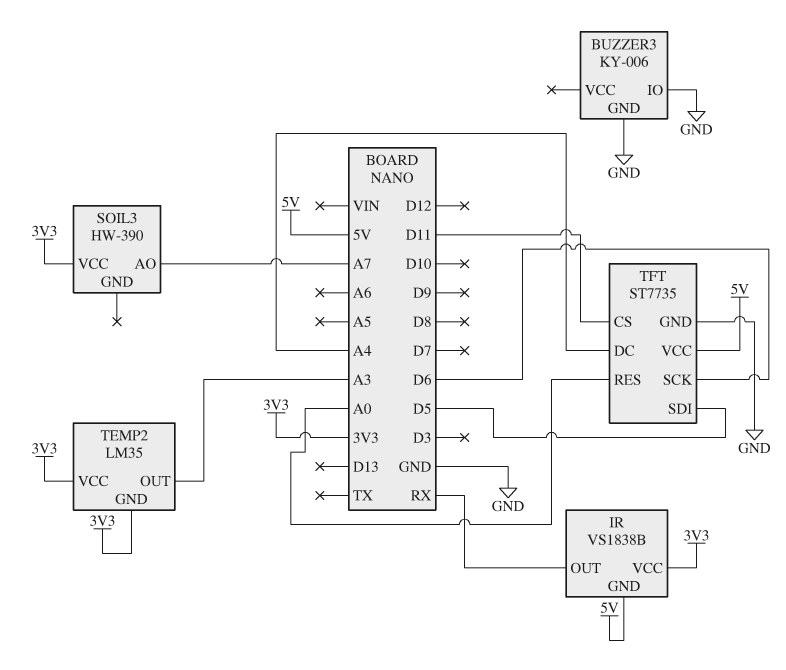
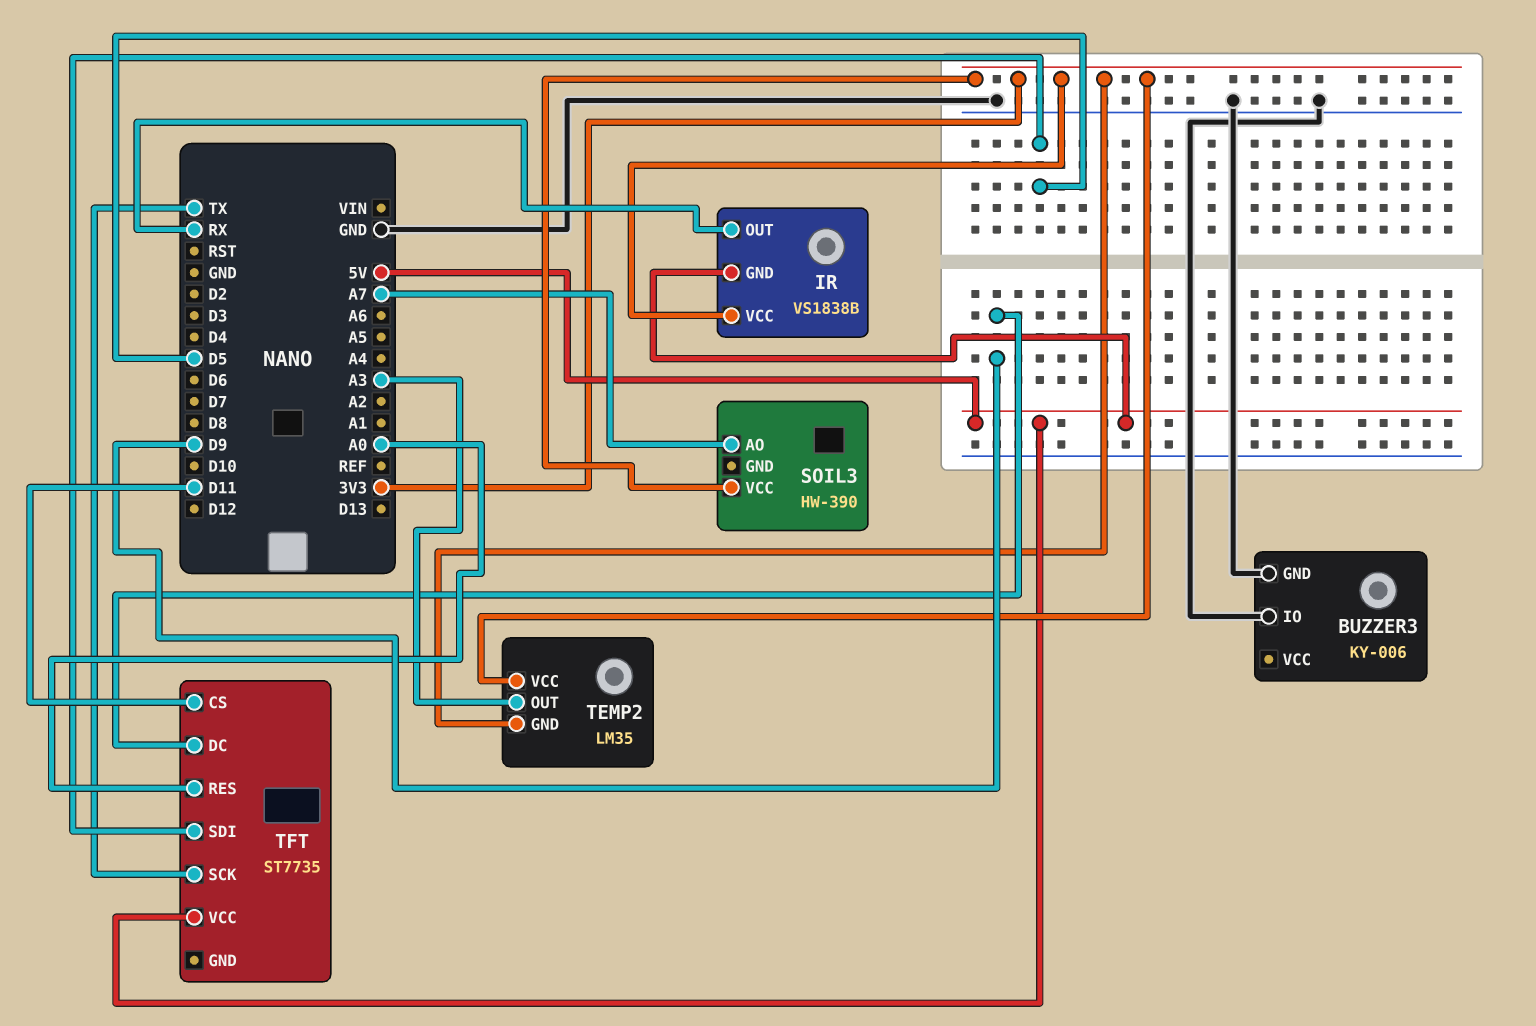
TFT pin DC: A4 -> D9
TFT pin GND: GND -> none
TFT pin SCK: D6 -> TX

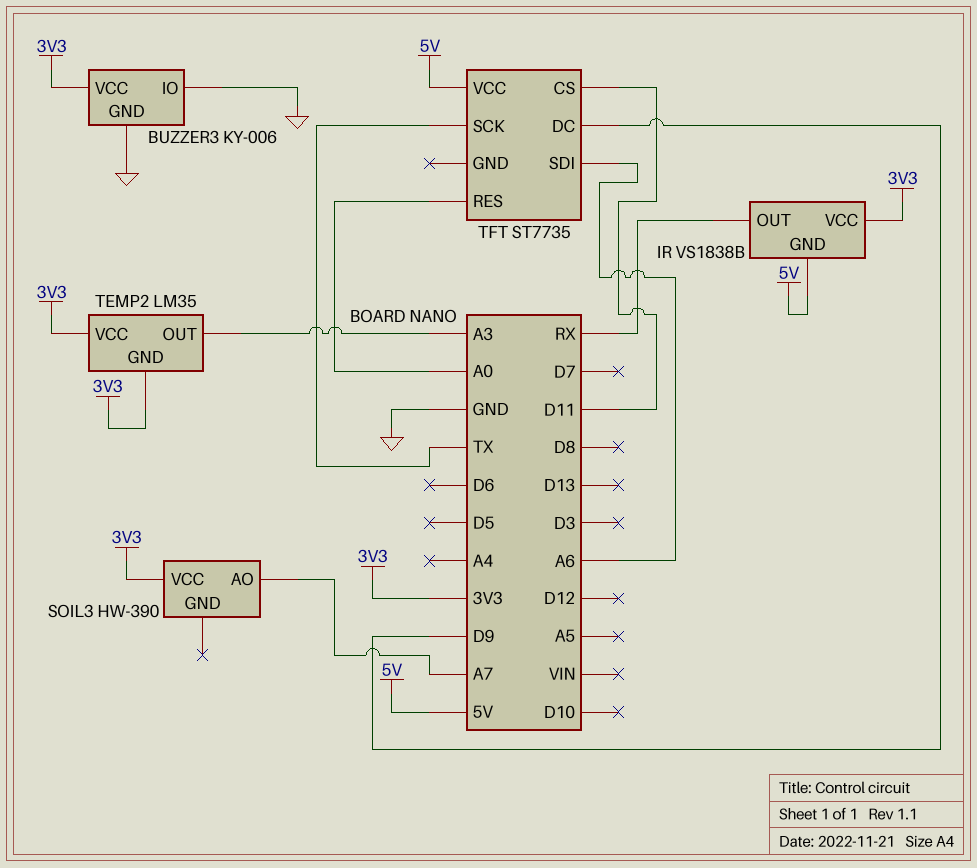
BUZZER3 pin VCC: none -> 3V3
TFT pin SDI: D5 -> A6

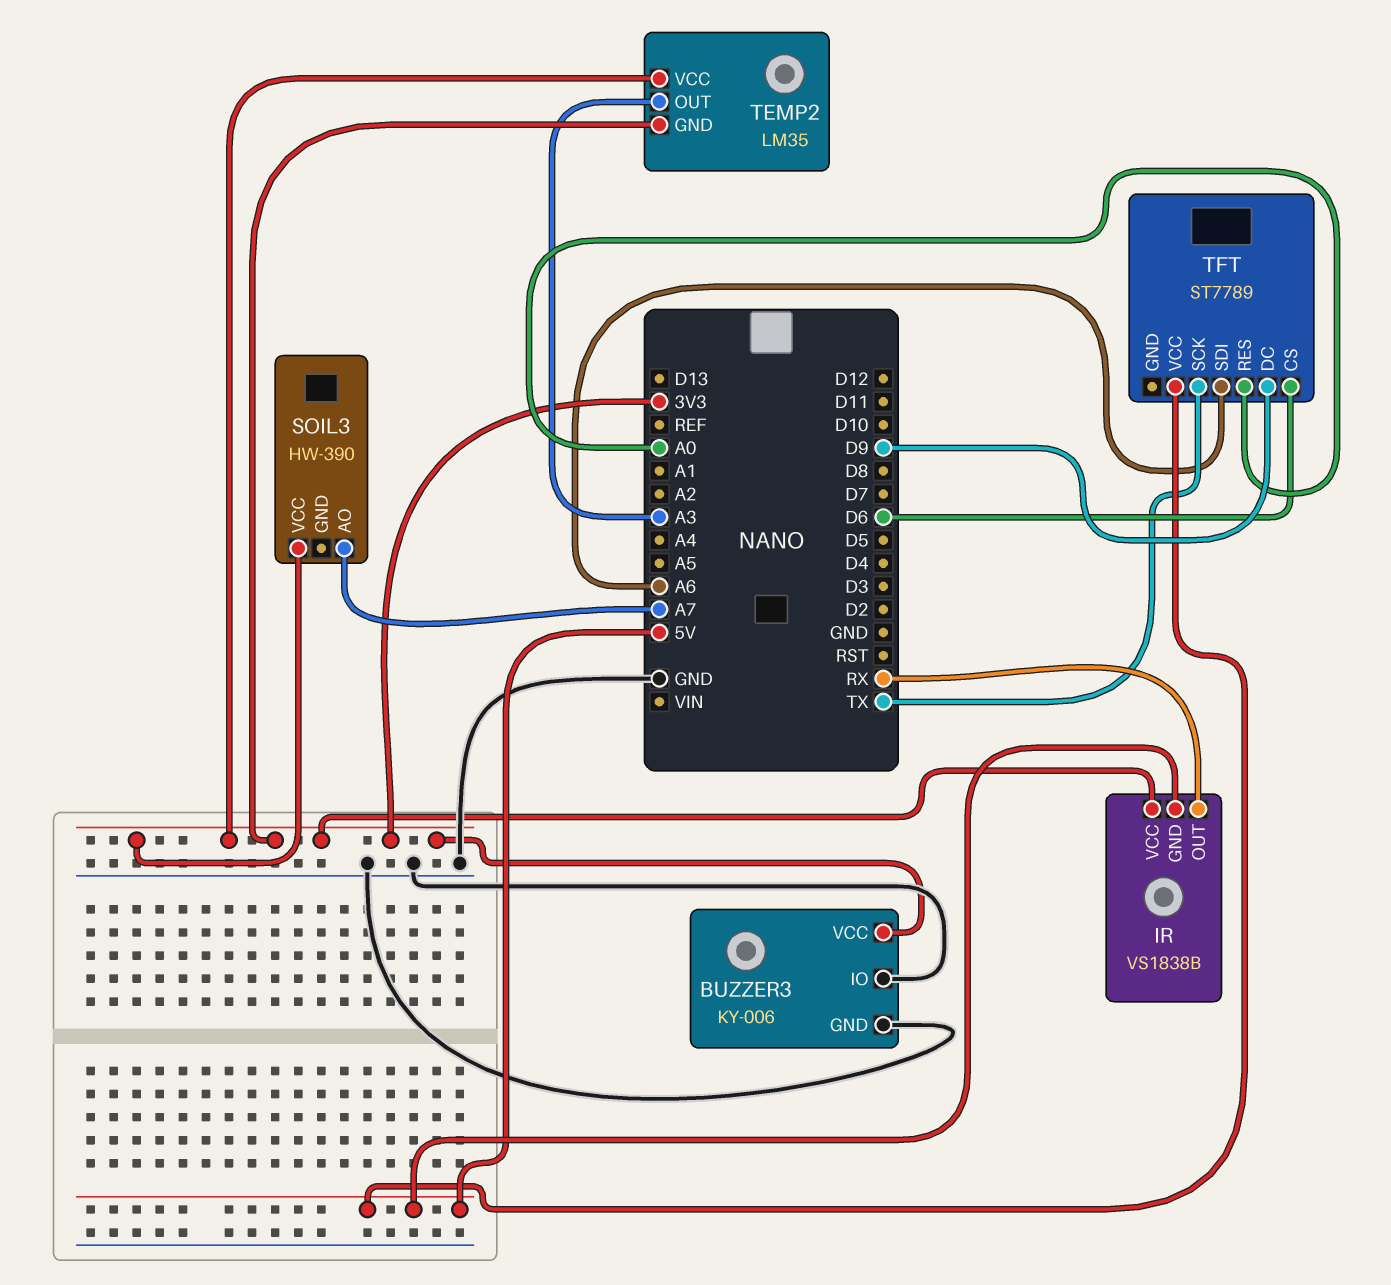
TFT: ST7735 -> ST7789
TFT pin CS: D11 -> D6

